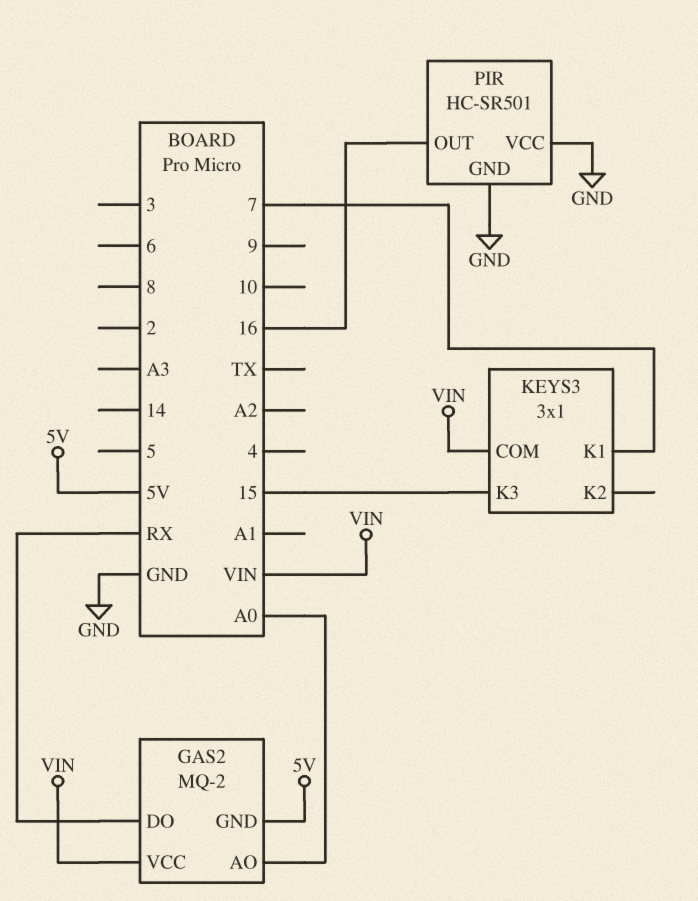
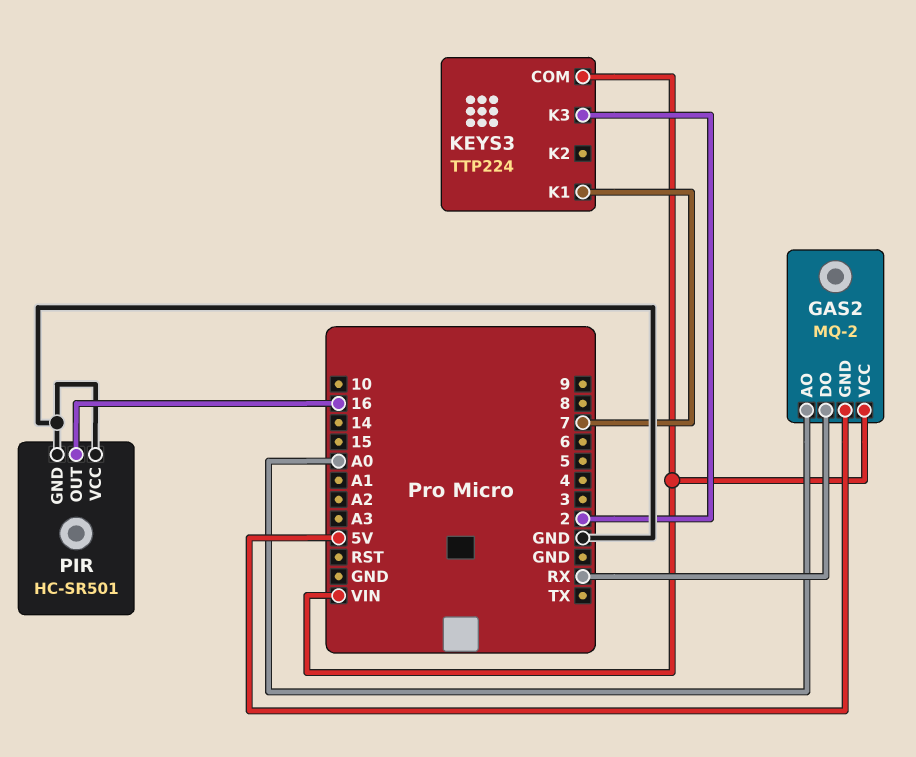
KEYS3: 3x1 -> TTP224
KEYS3 pin K3: 15 -> 2

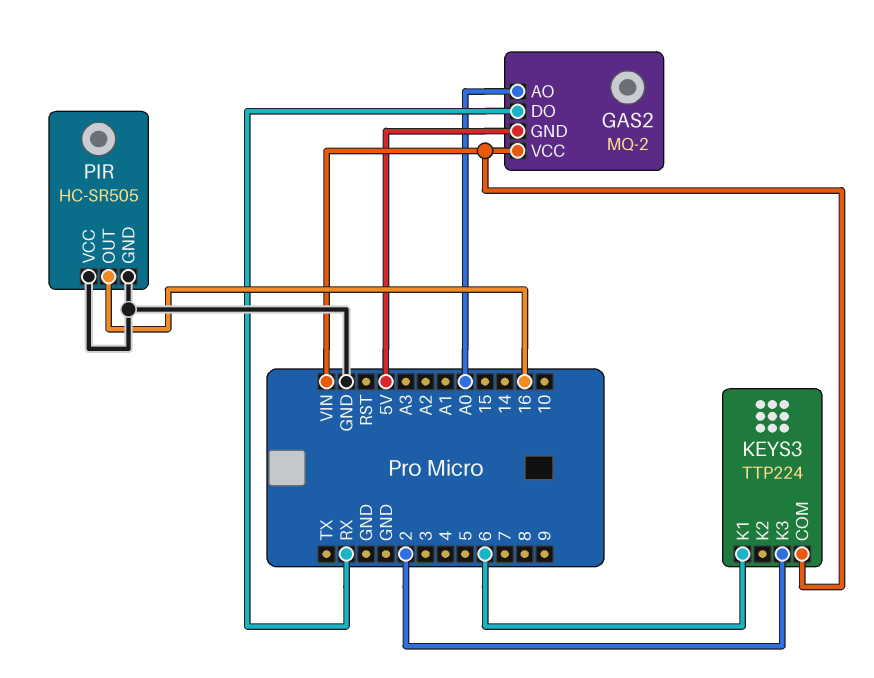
KEYS3 pin K1: 7 -> 6
PIR: HC-SR501 -> HC-SR505

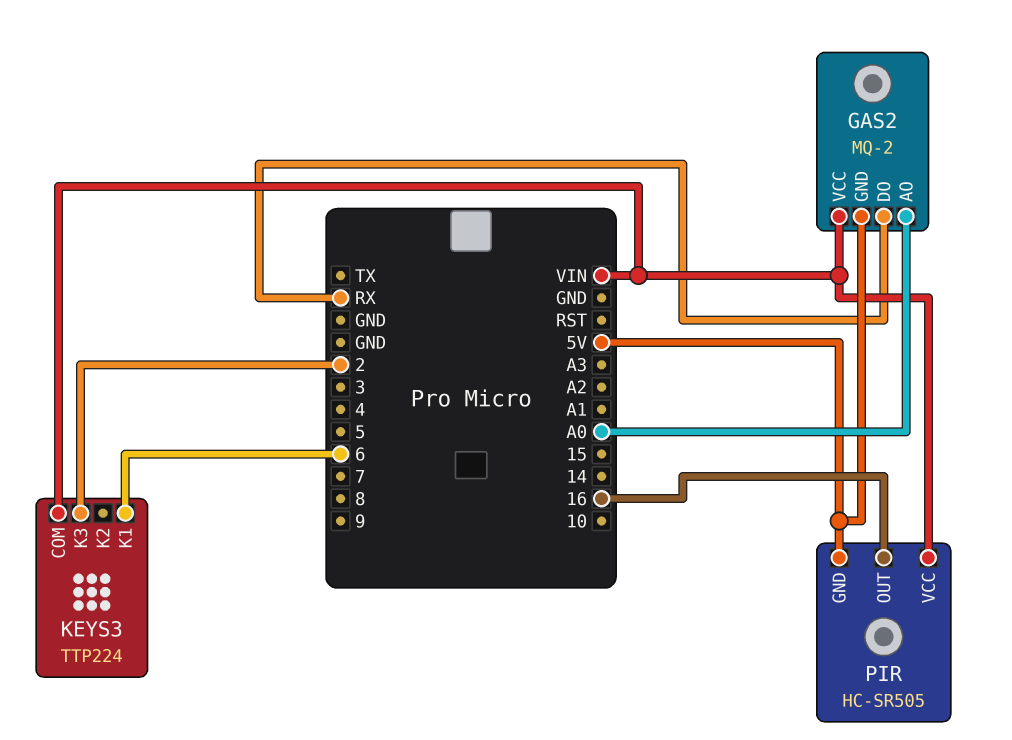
PIR pin GND: GND -> 5V
PIR pin VCC: GND -> VIN

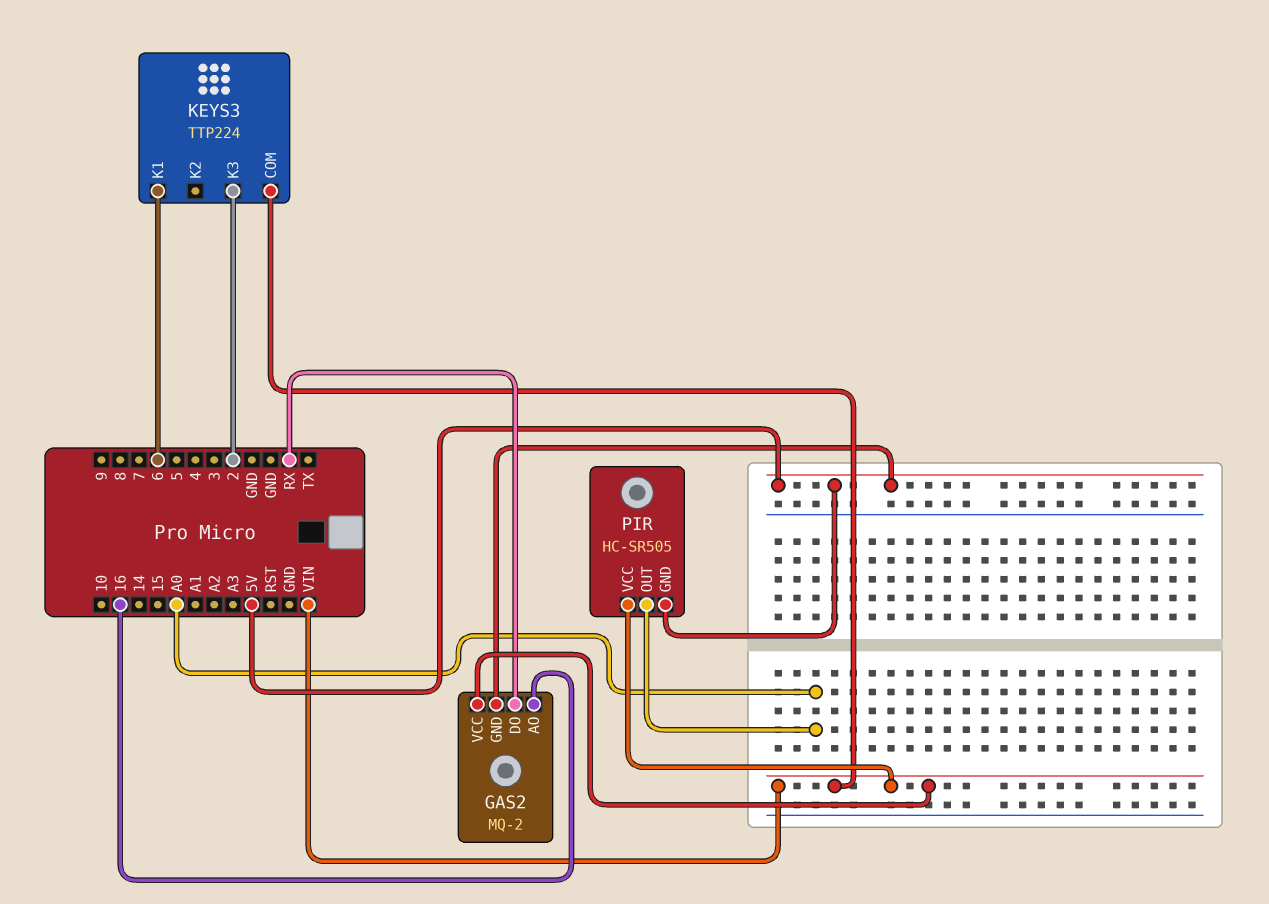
GAS2 pin AO: A0 -> 16
PIR pin OUT: 16 -> A0

